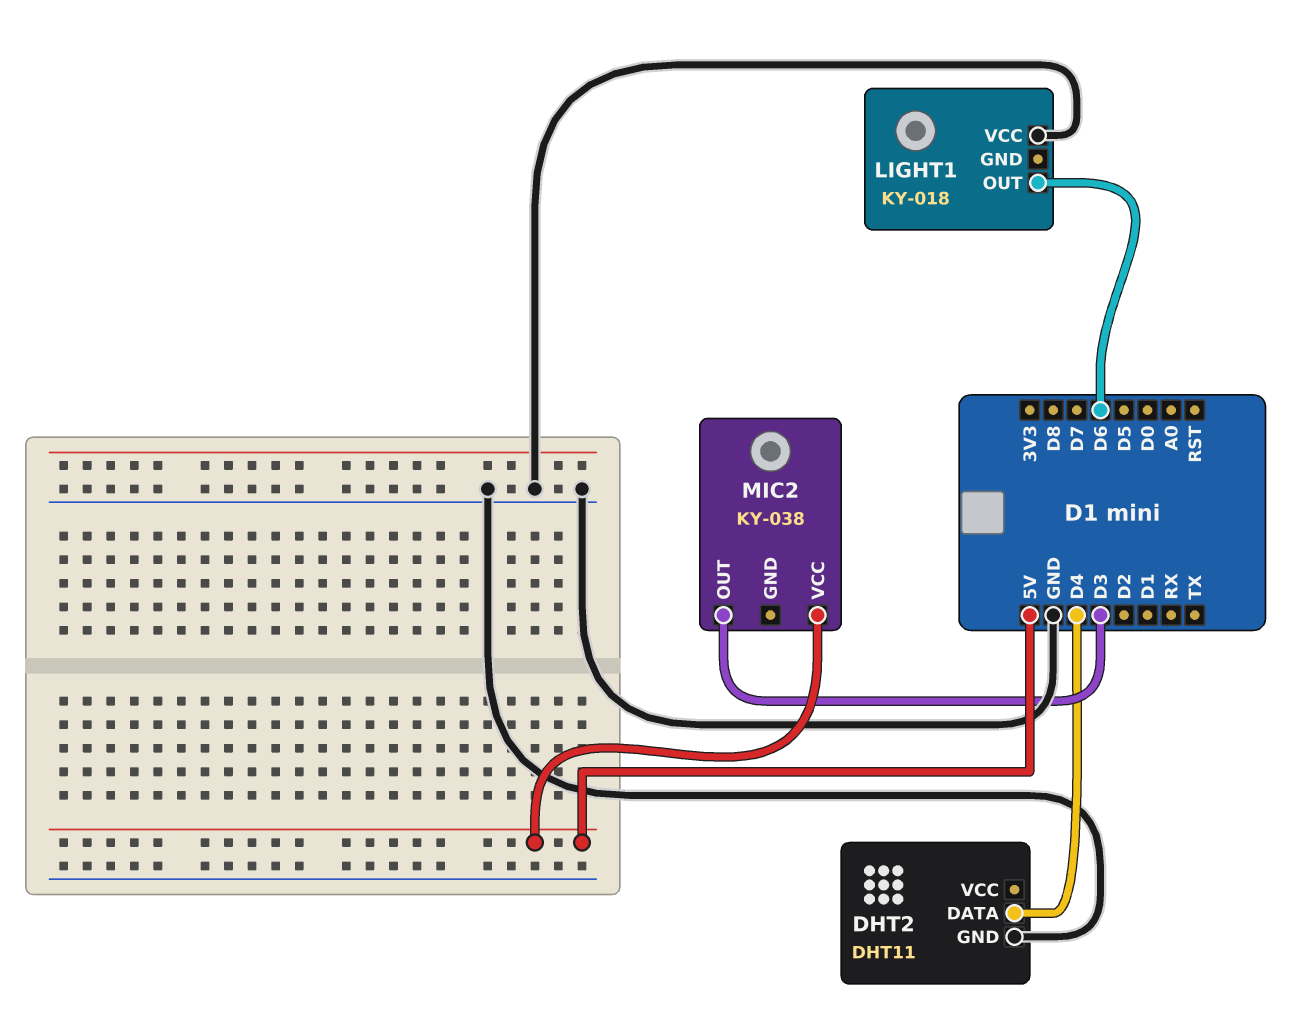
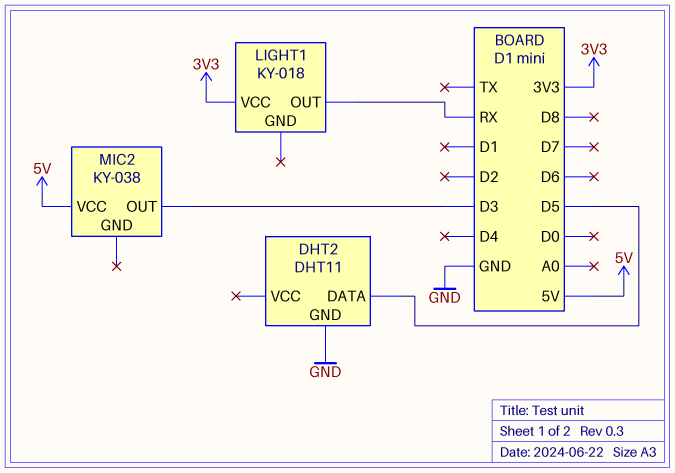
DHT2 pin DATA: D4 -> D5
LIGHT1 pin OUT: D6 -> RX
LIGHT1 pin VCC: GND -> 3V3

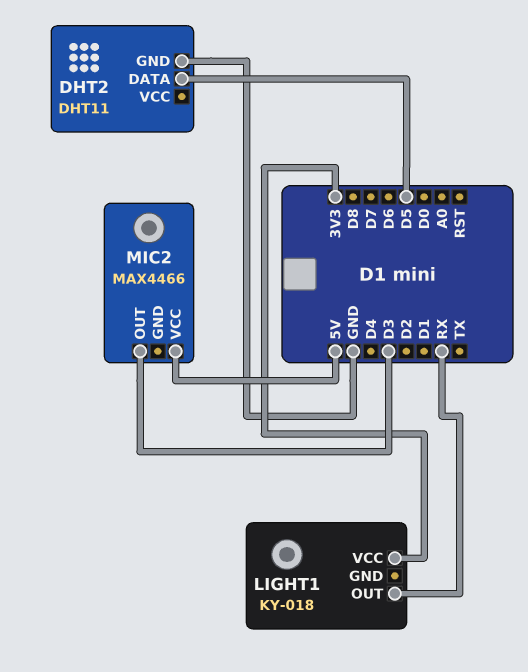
MIC2: KY-038 -> MAX4466

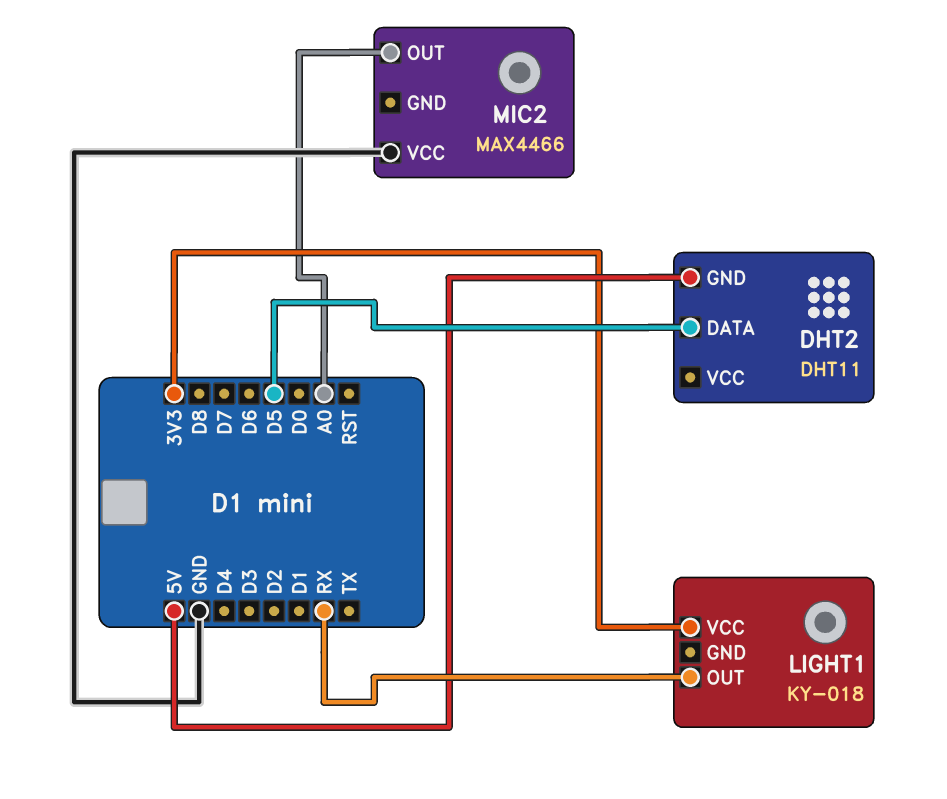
DHT2 pin GND: GND -> 5V
MIC2 pin OUT: D3 -> A0
MIC2 pin VCC: 5V -> GND

